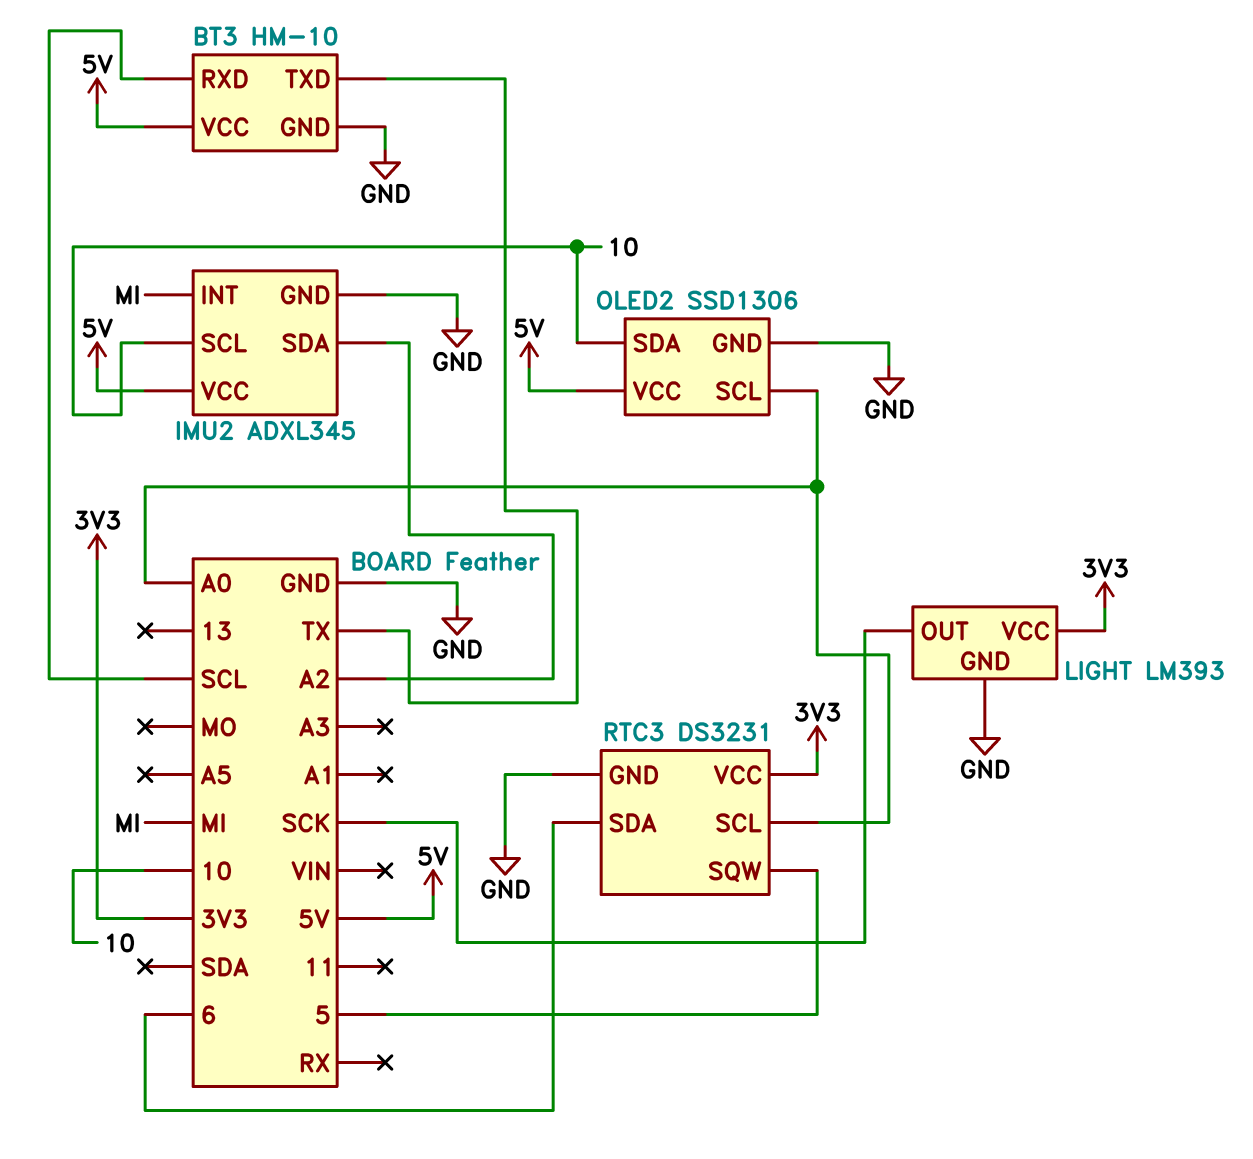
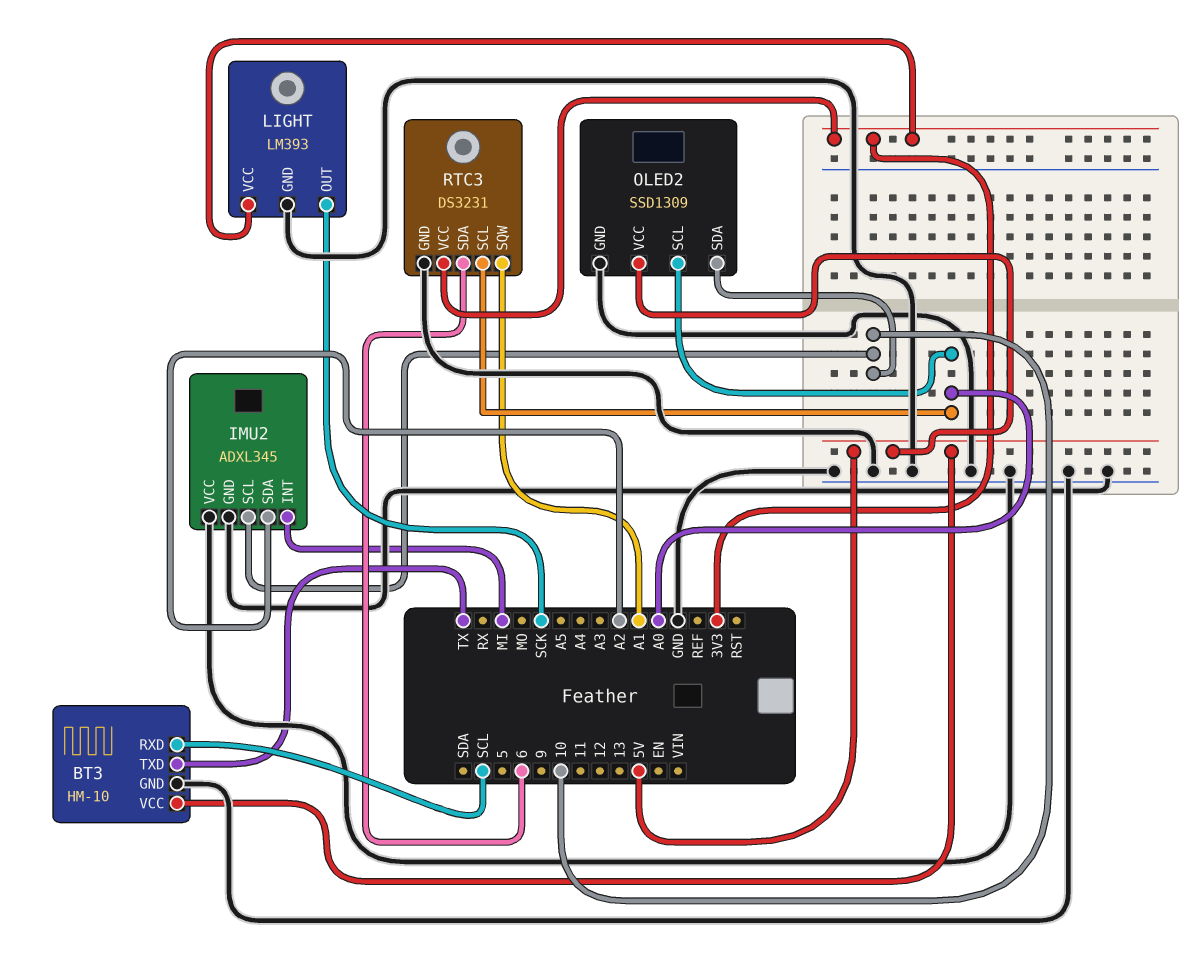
IMU2 pin VCC: 5V -> GND
OLED2: SSD1306 -> SSD1309
RTC3 pin SQW: 5 -> A1

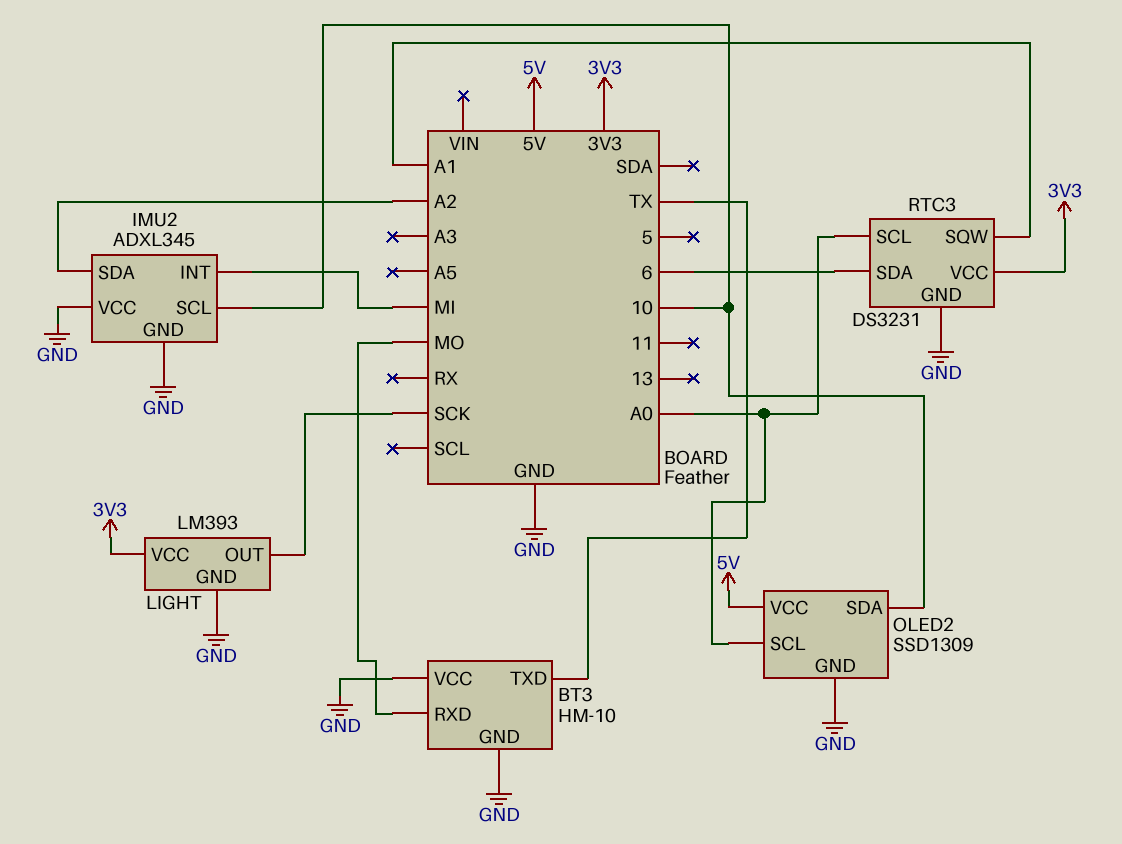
BT3 pin RXD: SCL -> MO
BT3 pin VCC: 5V -> GND

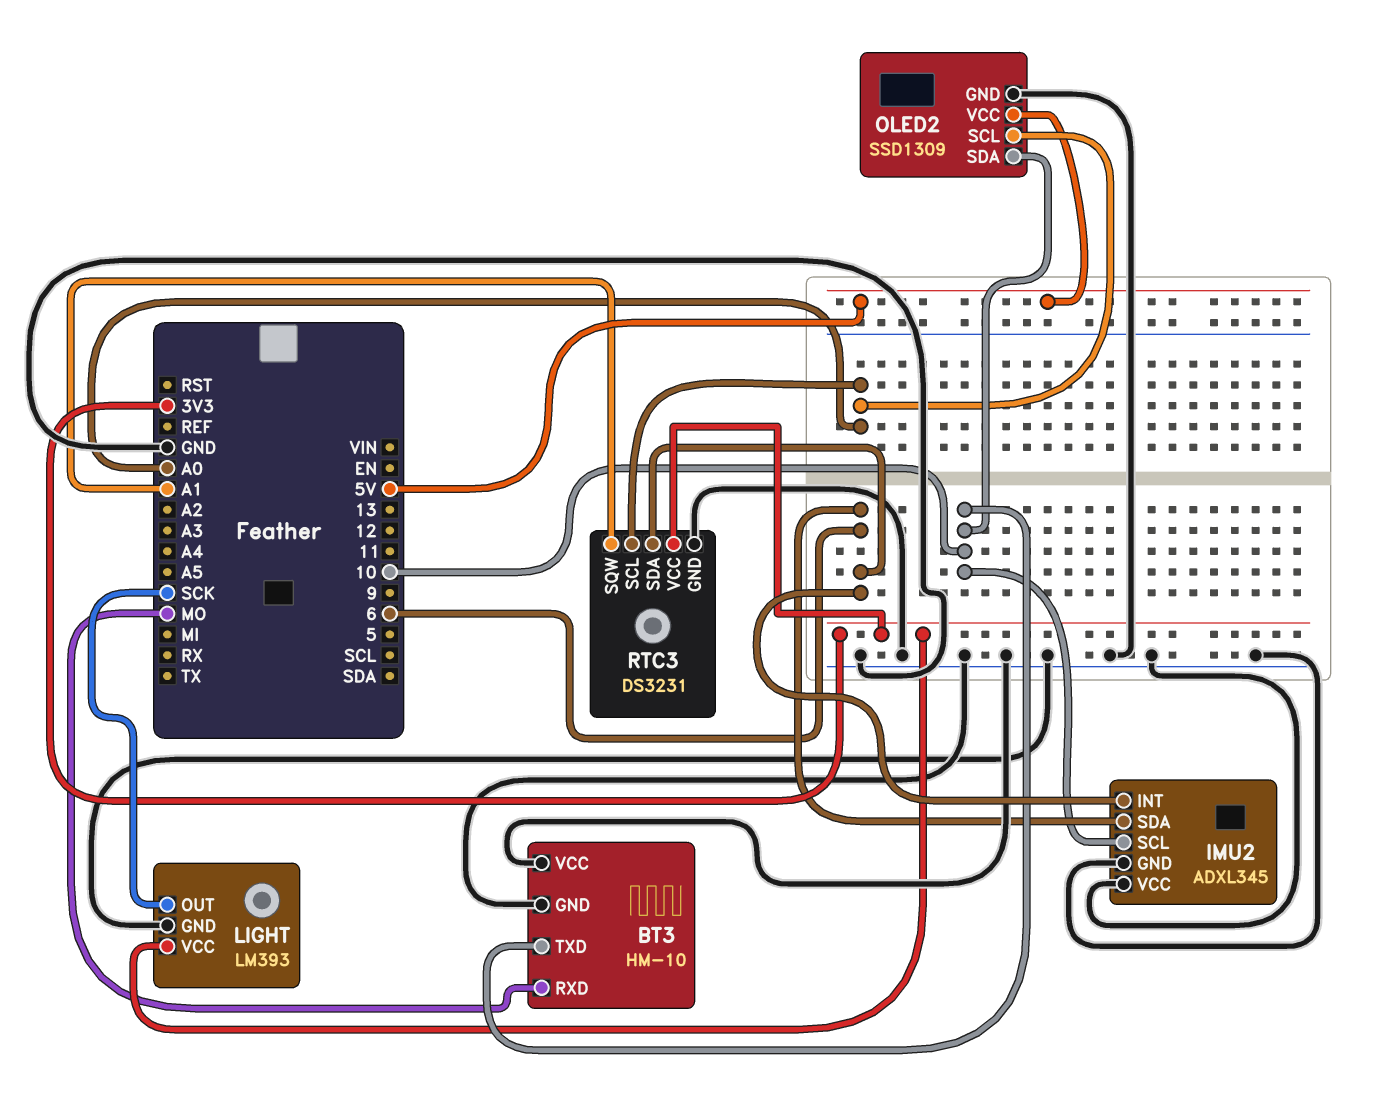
BT3 pin TXD: TX -> 10
IMU2 pin INT: MI -> 6
IMU2 pin SDA: A2 -> 6

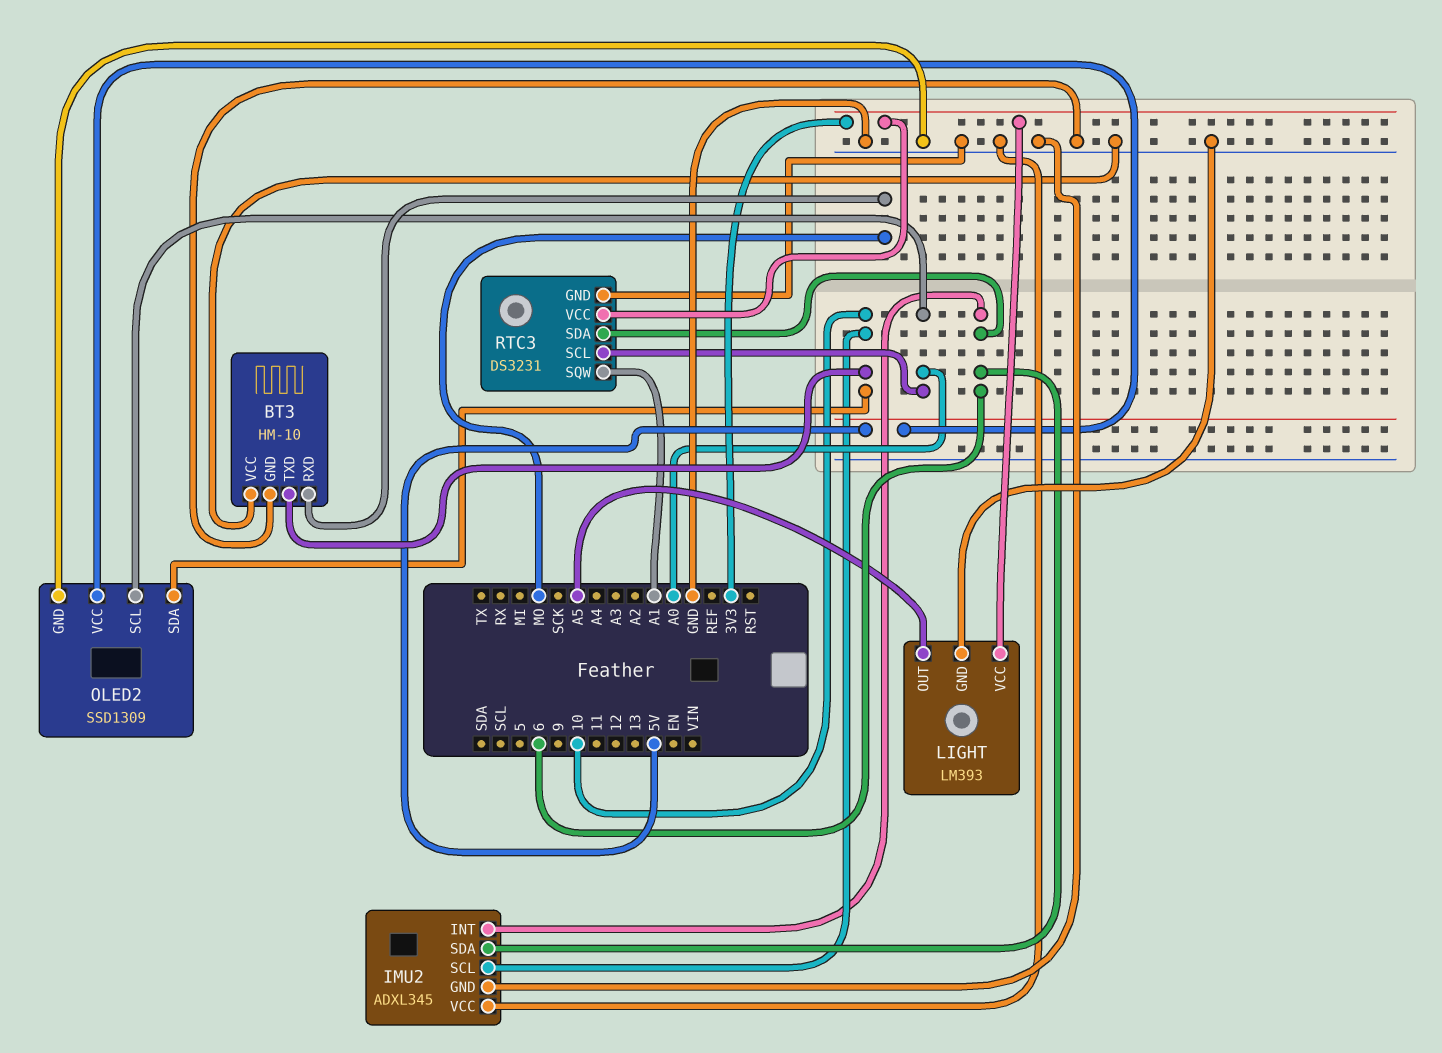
LIGHT pin OUT: SCK -> A5

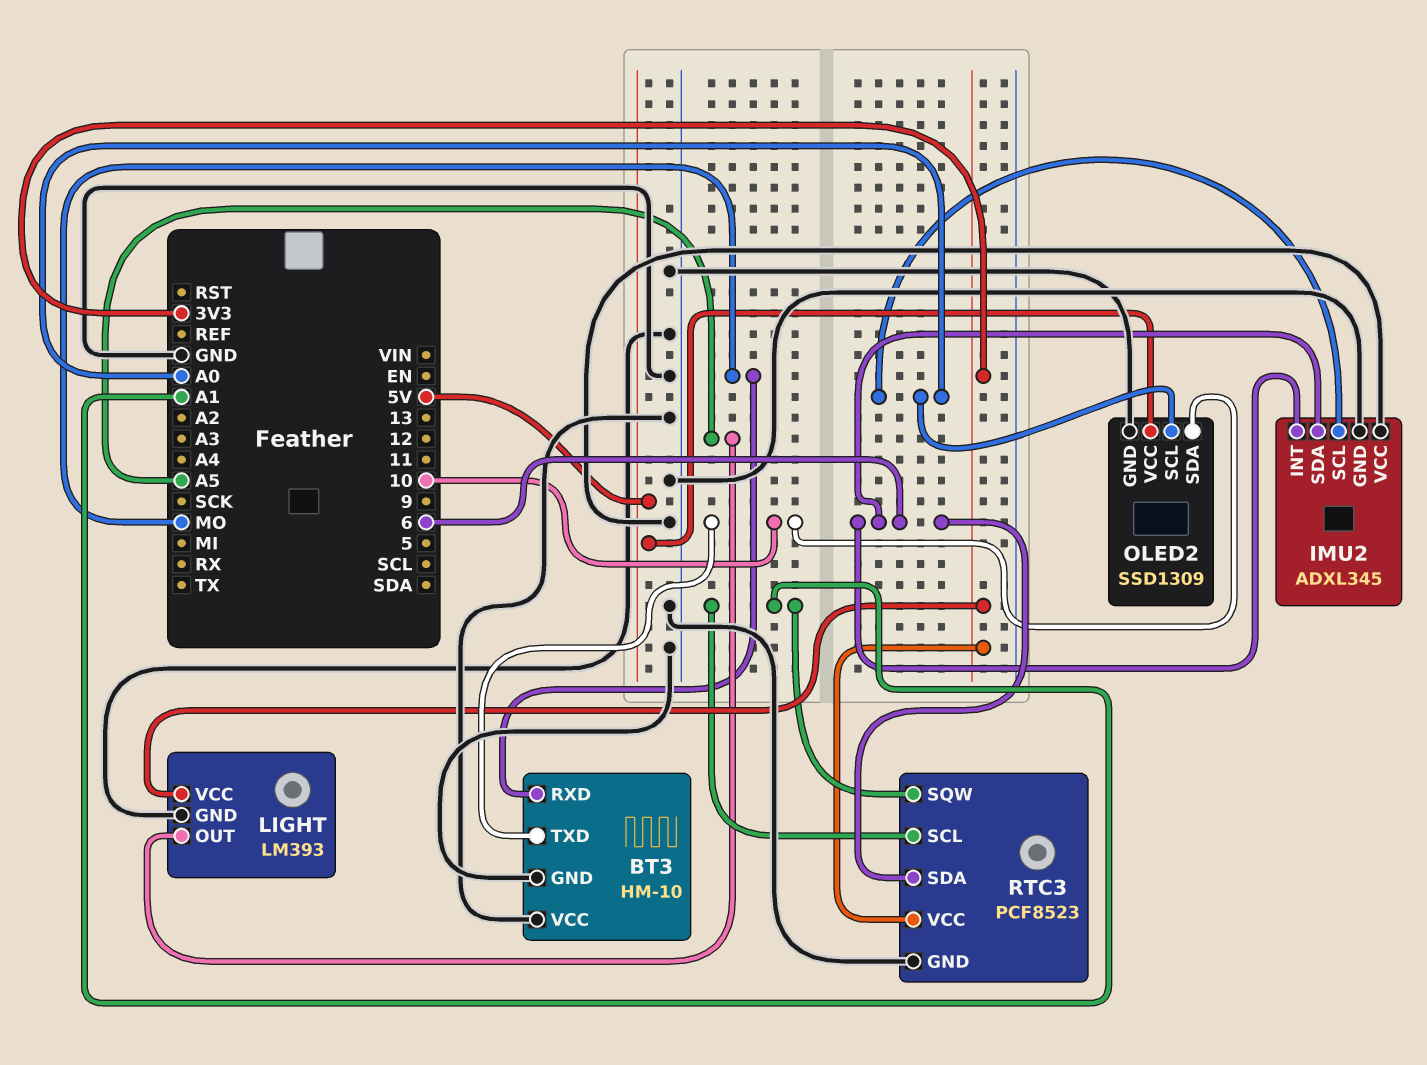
IMU2 pin SCL: 10 -> A0
RTC3: DS3231 -> PCF8523
RTC3 pin SCL: A0 -> A1

